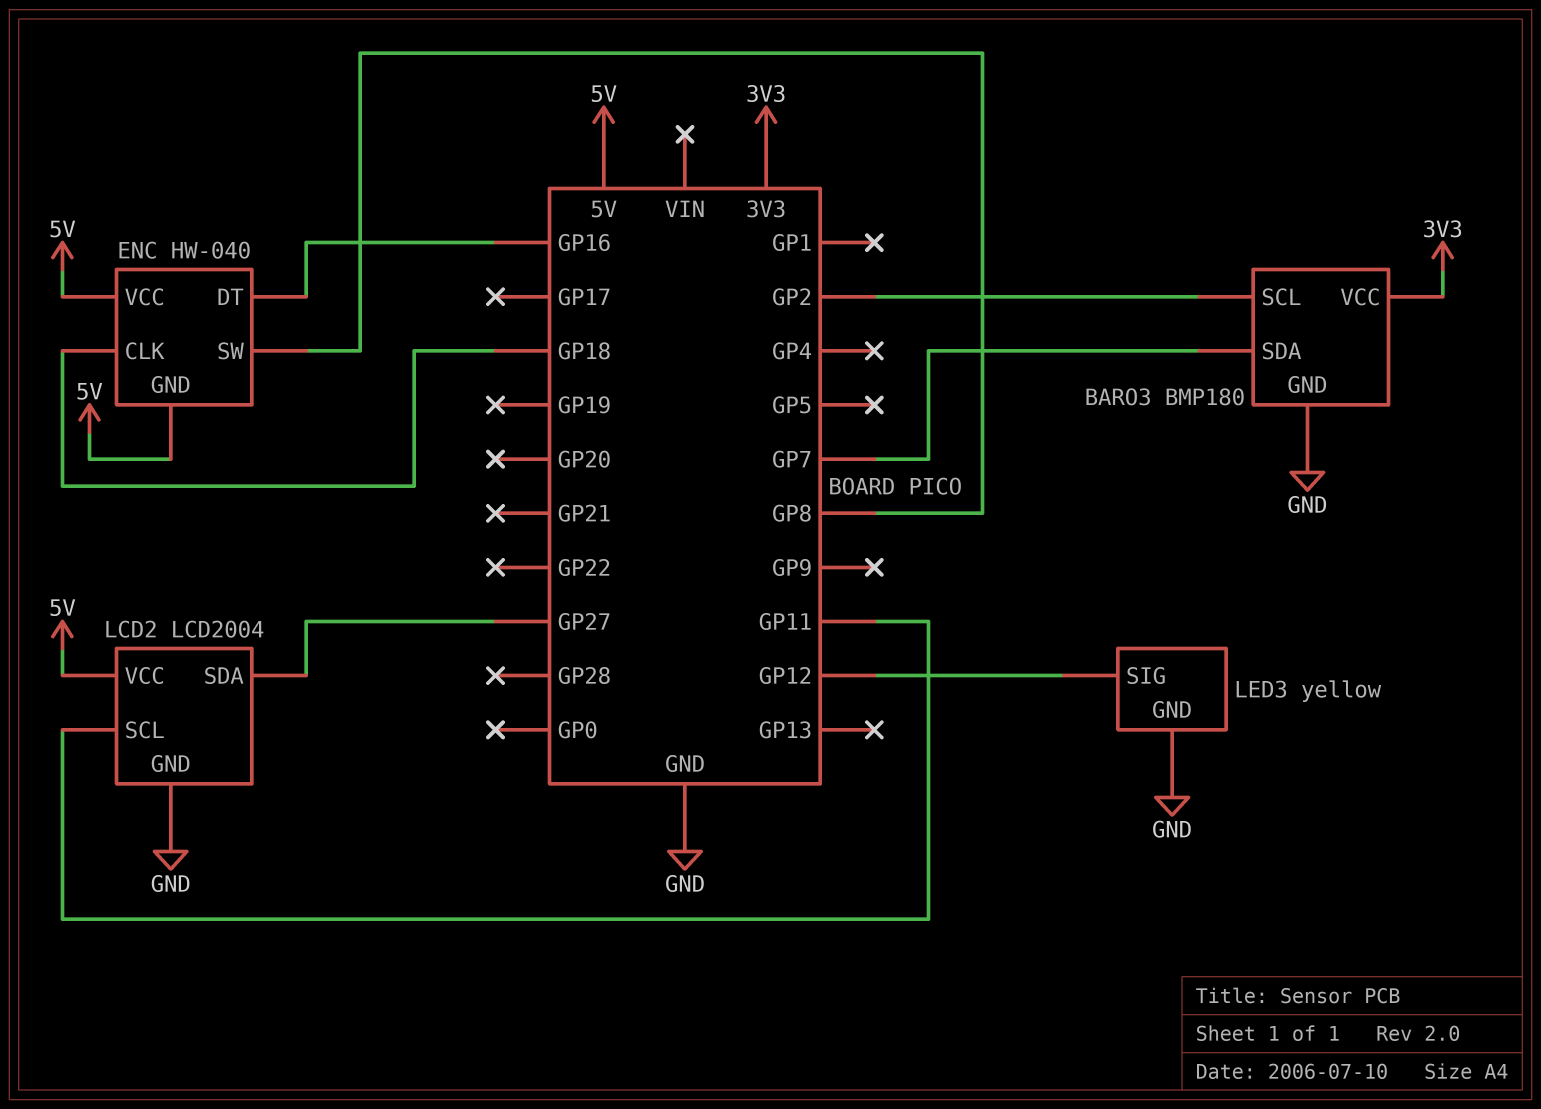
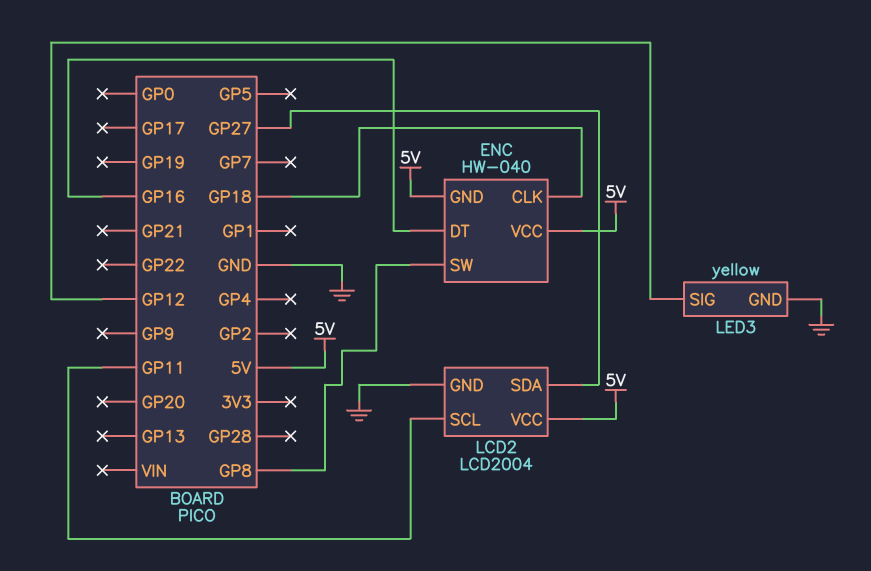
BARO3: BMP180 -> none
BARO3 pin GND: GND -> none
BARO3 pin SCL: GP2 -> none
BARO3 pin SDA: GP7 -> none
BARO3 pin VCC: 3V3 -> none

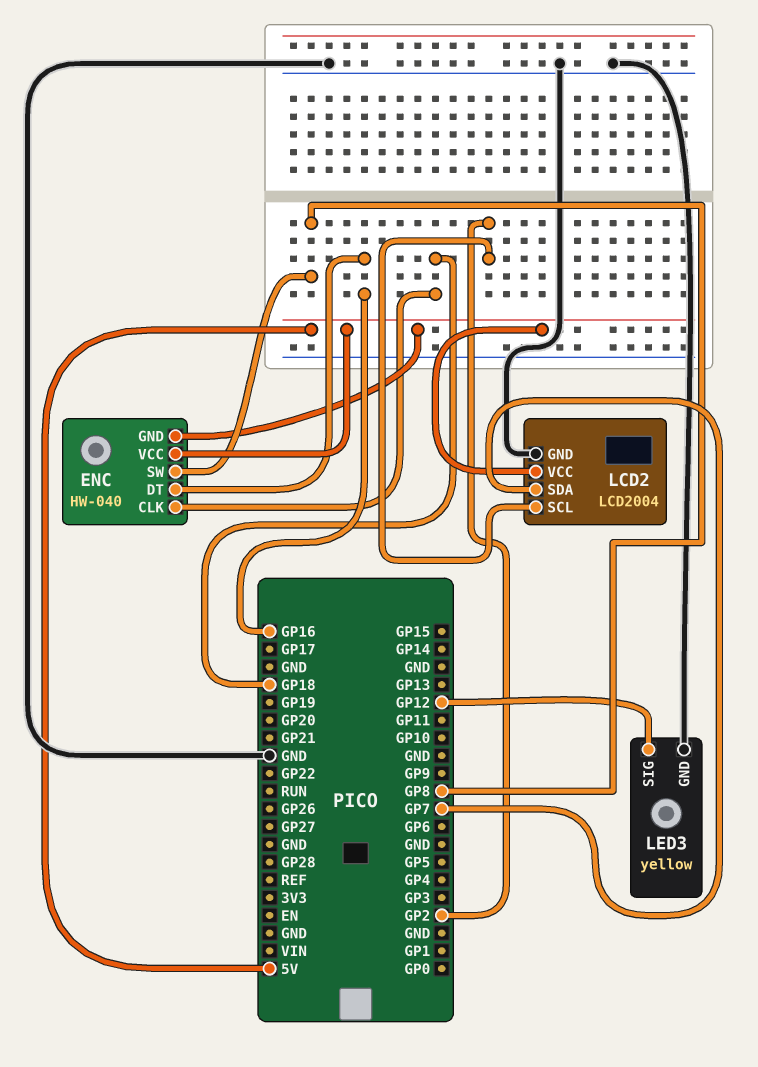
LCD2 pin SCL: GP11 -> GP2
LCD2 pin SDA: GP27 -> GP7

